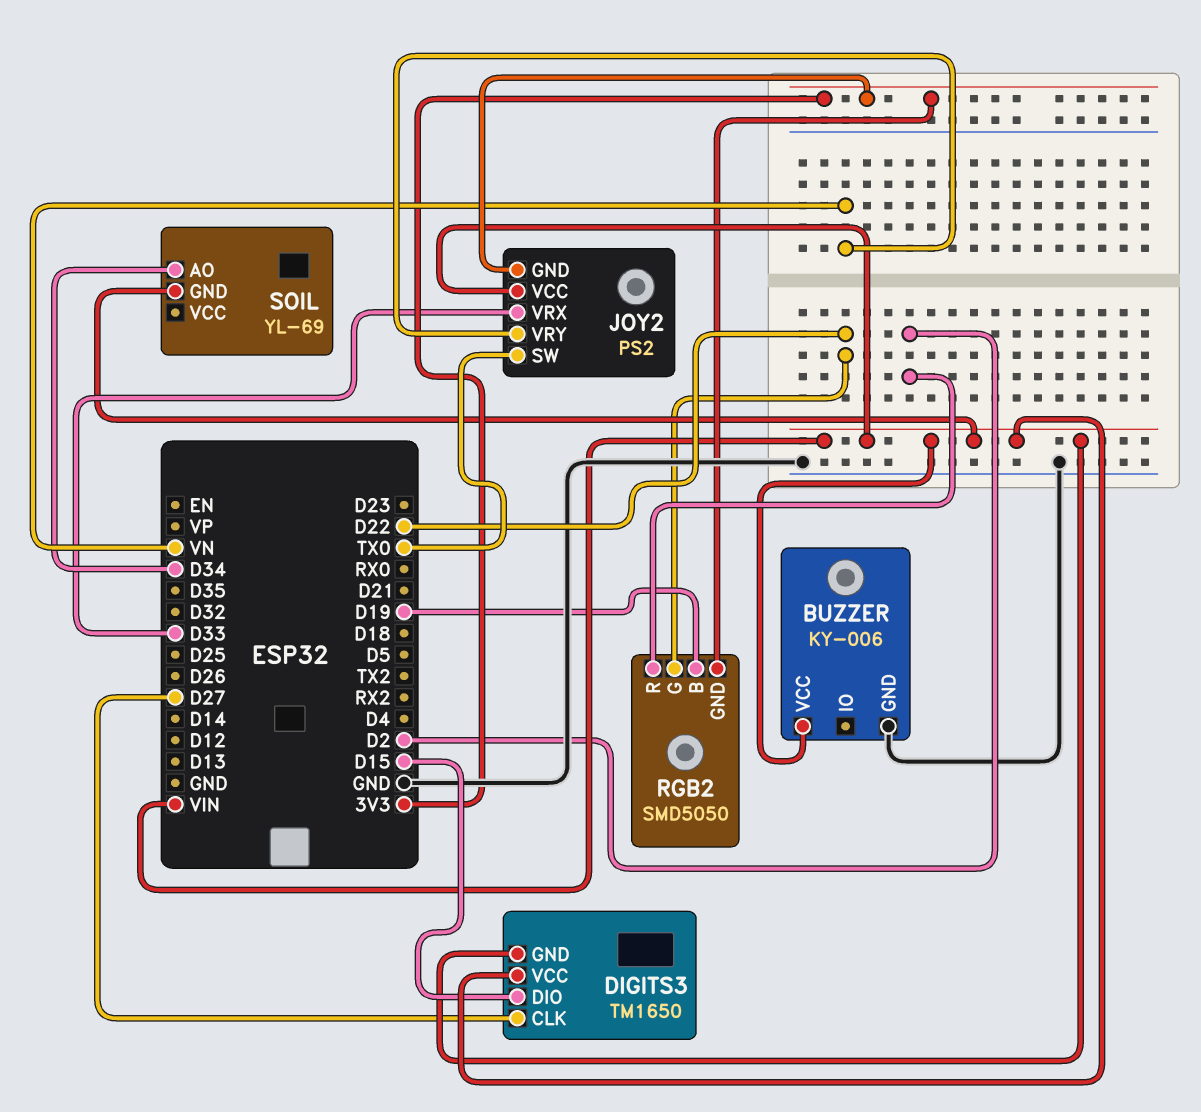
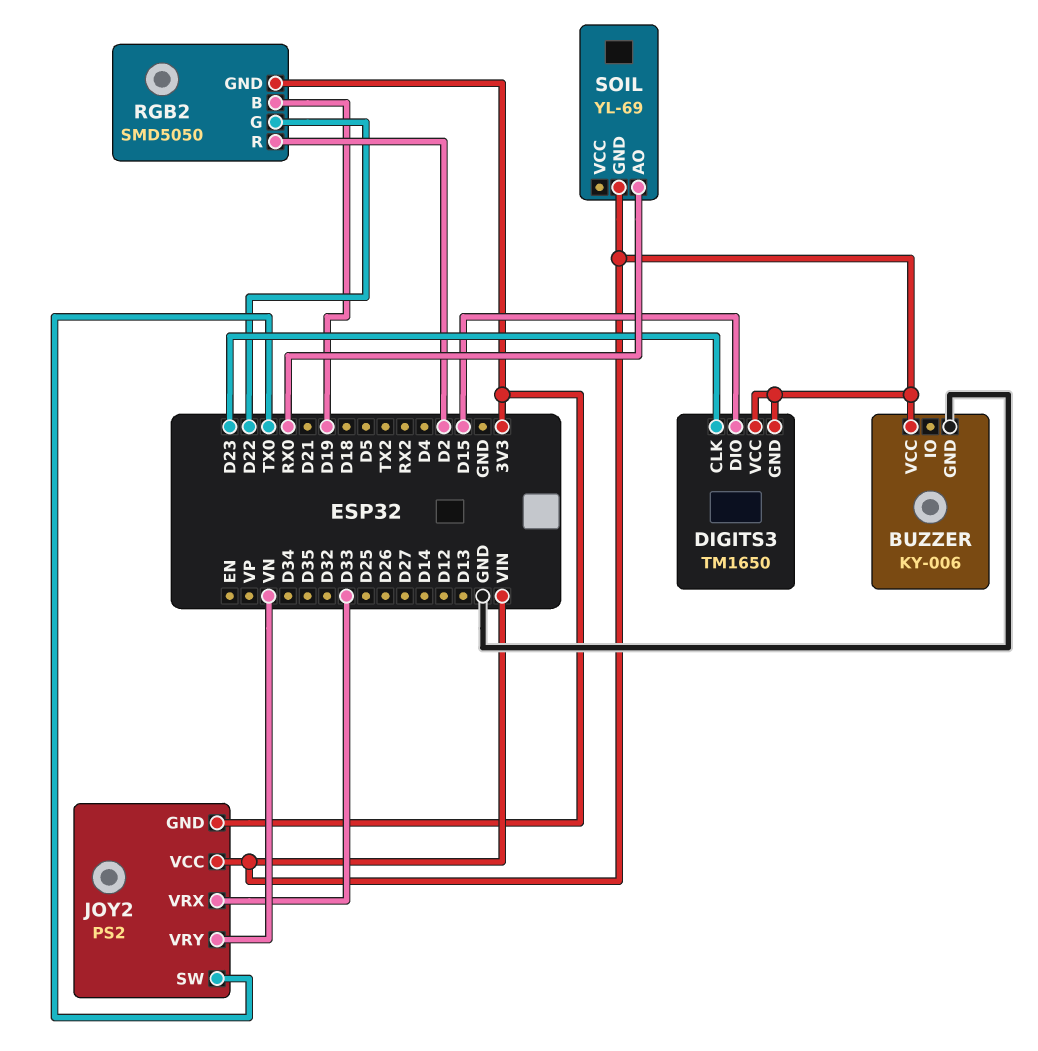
DIGITS3 pin CLK: D27 -> D23
SOIL pin AO: D34 -> RX0

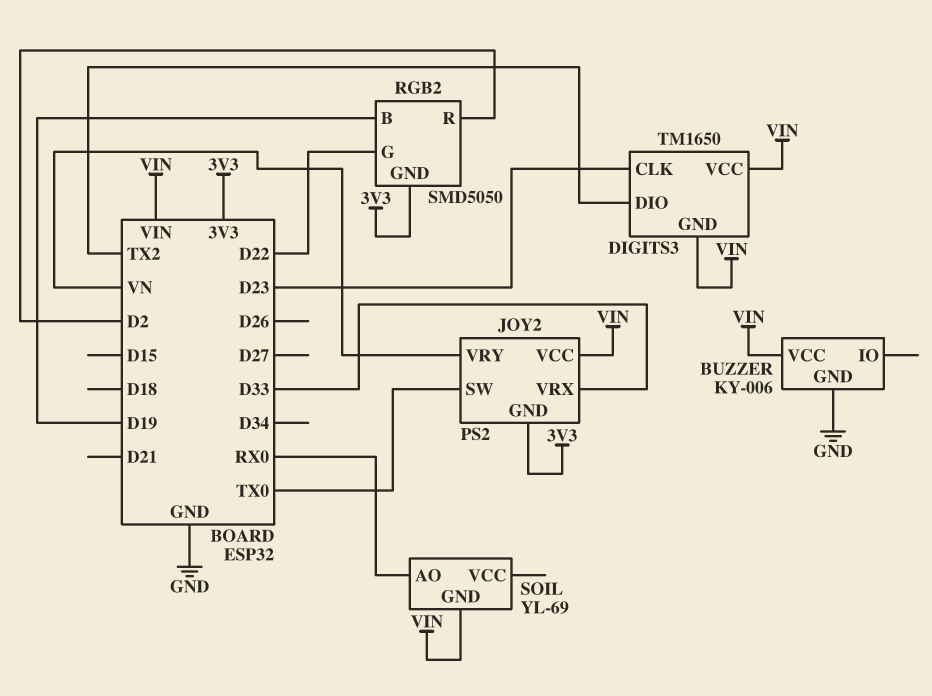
DIGITS3 pin DIO: D15 -> TX2

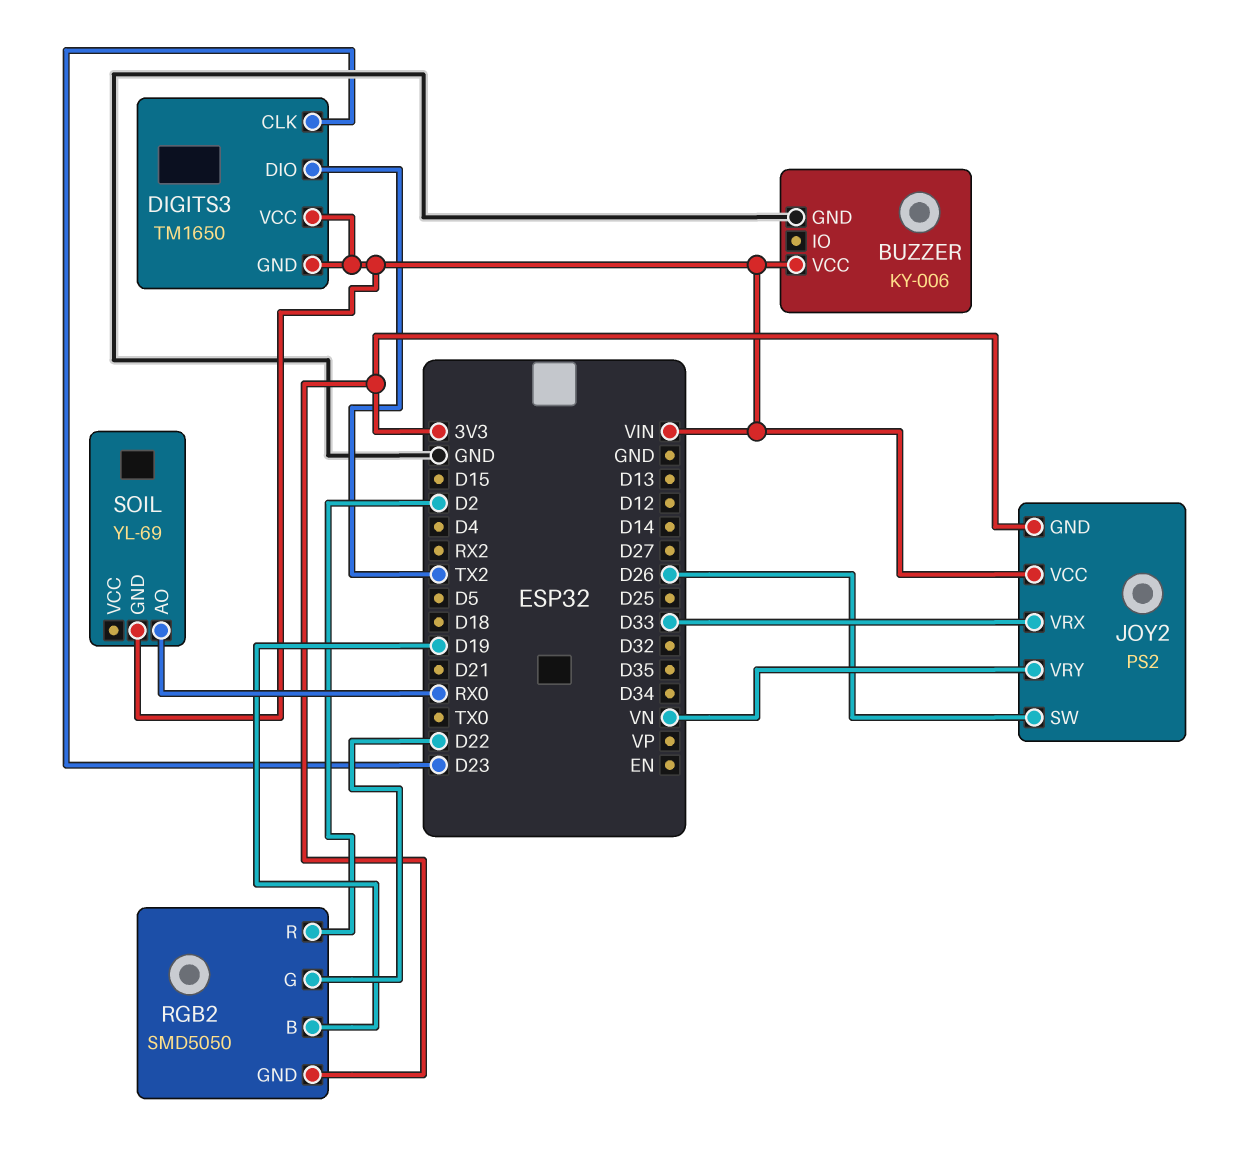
JOY2 pin SW: TX0 -> D26

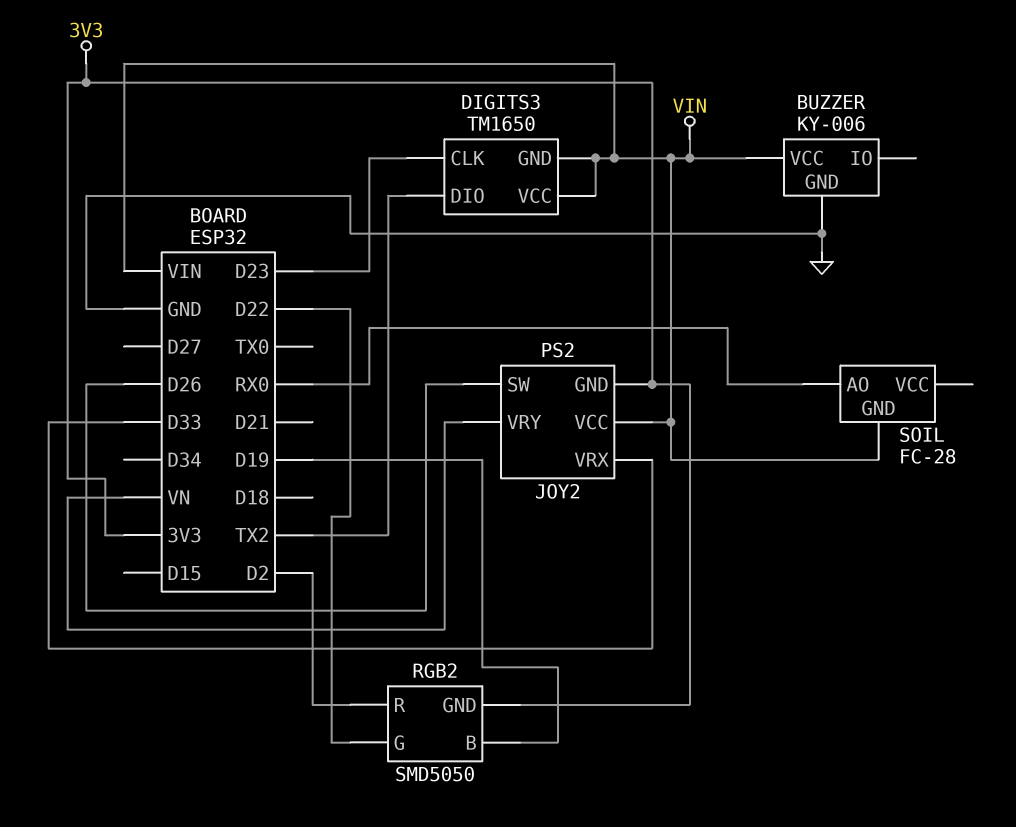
SOIL: YL-69 -> FC-28

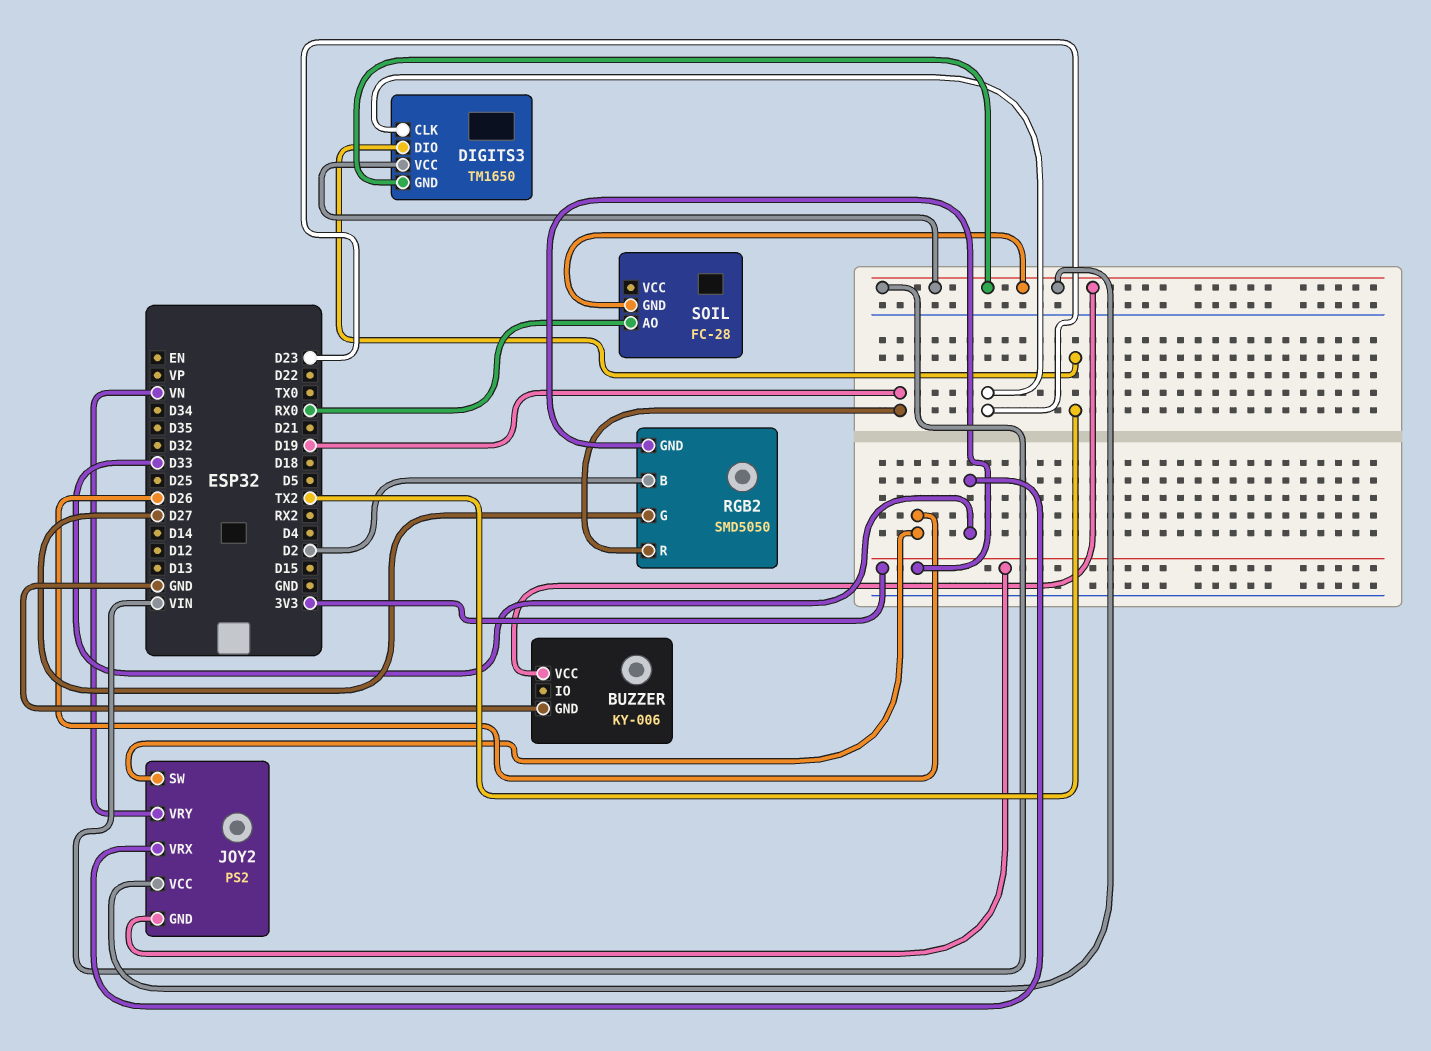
RGB2 pin B: D19 -> D2
RGB2 pin G: D22 -> D27
RGB2 pin R: D2 -> D19

